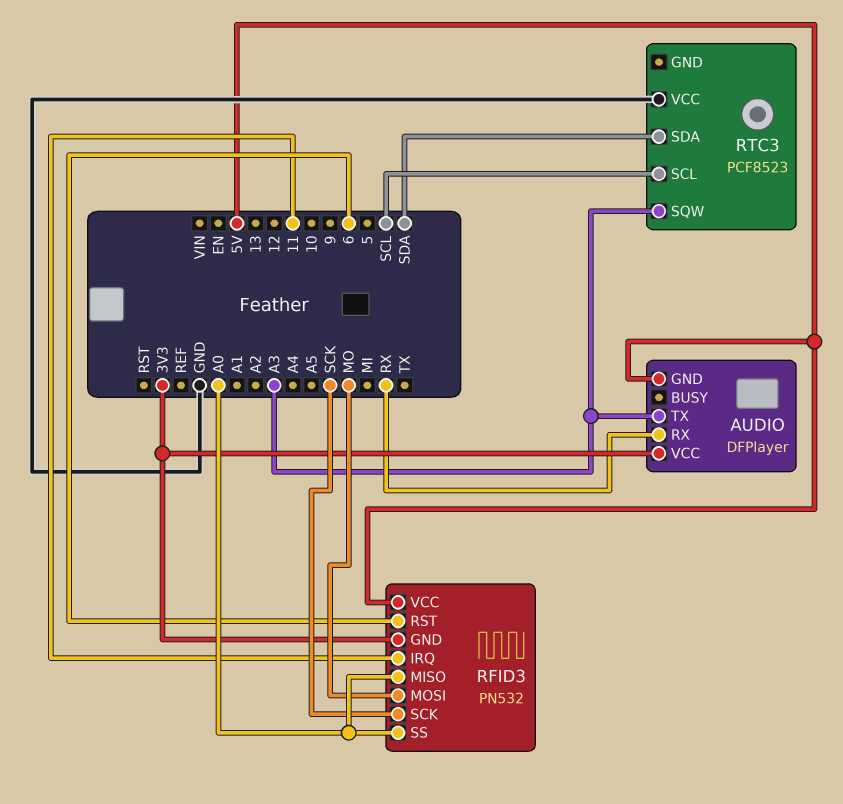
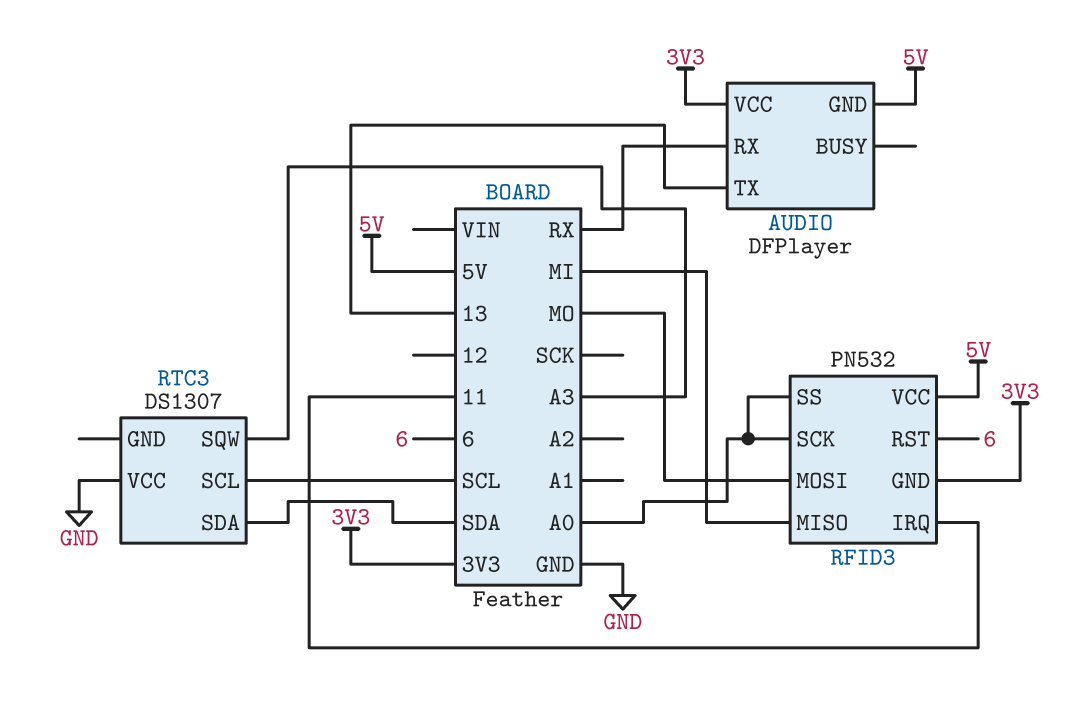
AUDIO pin TX: A3 -> 13
RFID3 pin MISO: A0 -> MI
RFID3 pin SCK: SCK -> A0
RTC3: PCF8523 -> DS1307

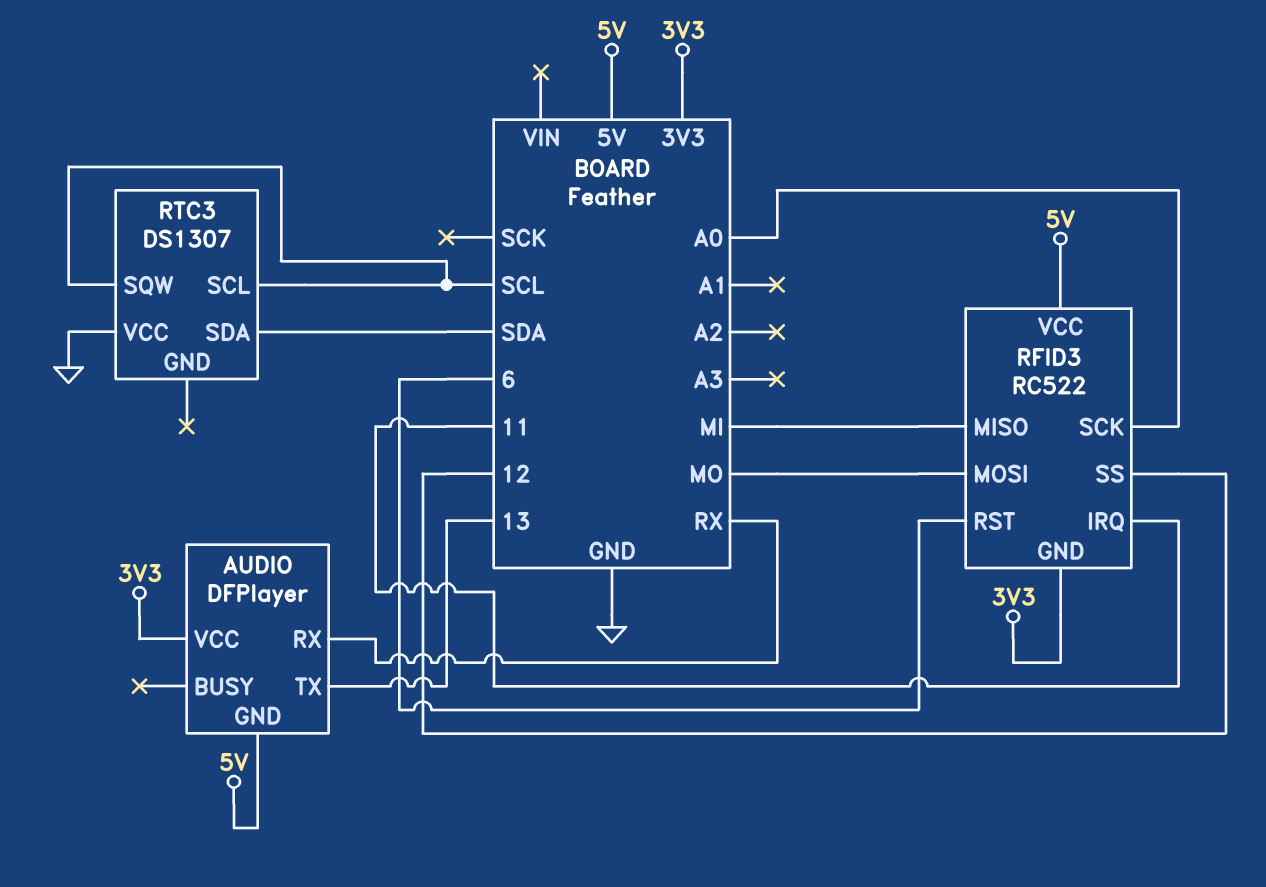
RFID3: PN532 -> RC522
RFID3 pin SS: A0 -> 12
RTC3 pin SQW: A3 -> SCL

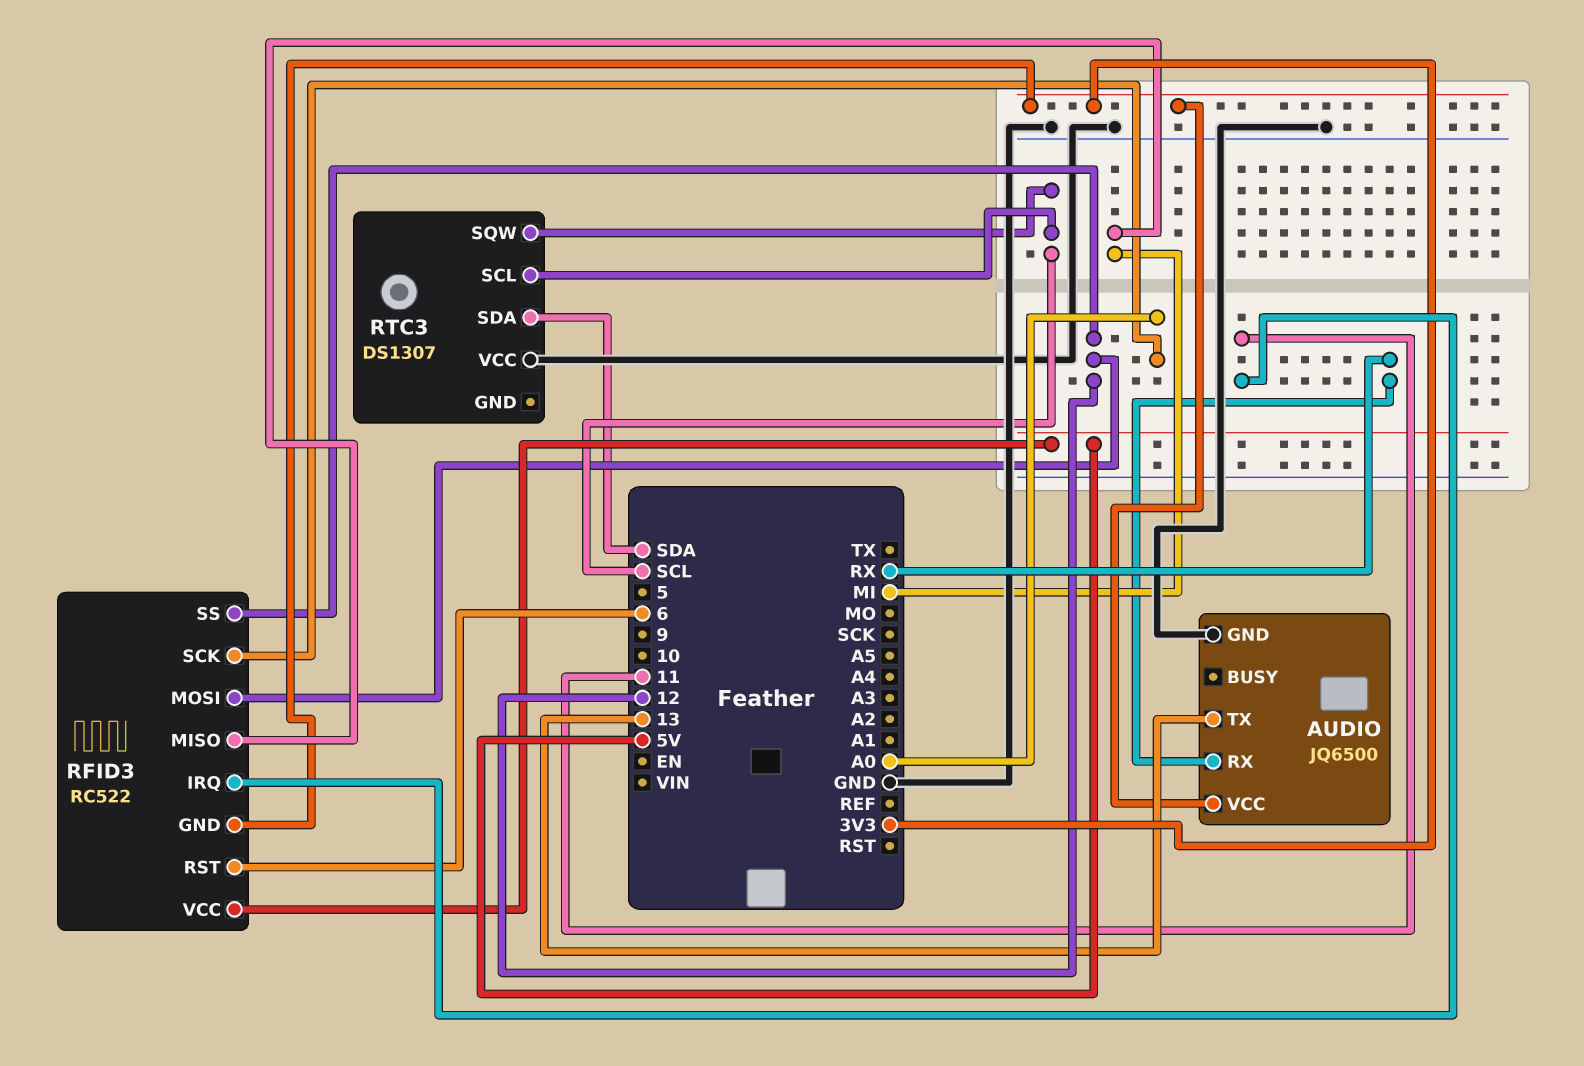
AUDIO: DFPlayer -> JQ6500
AUDIO pin GND: 5V -> GND
RFID3 pin MOSI: MO -> 12

